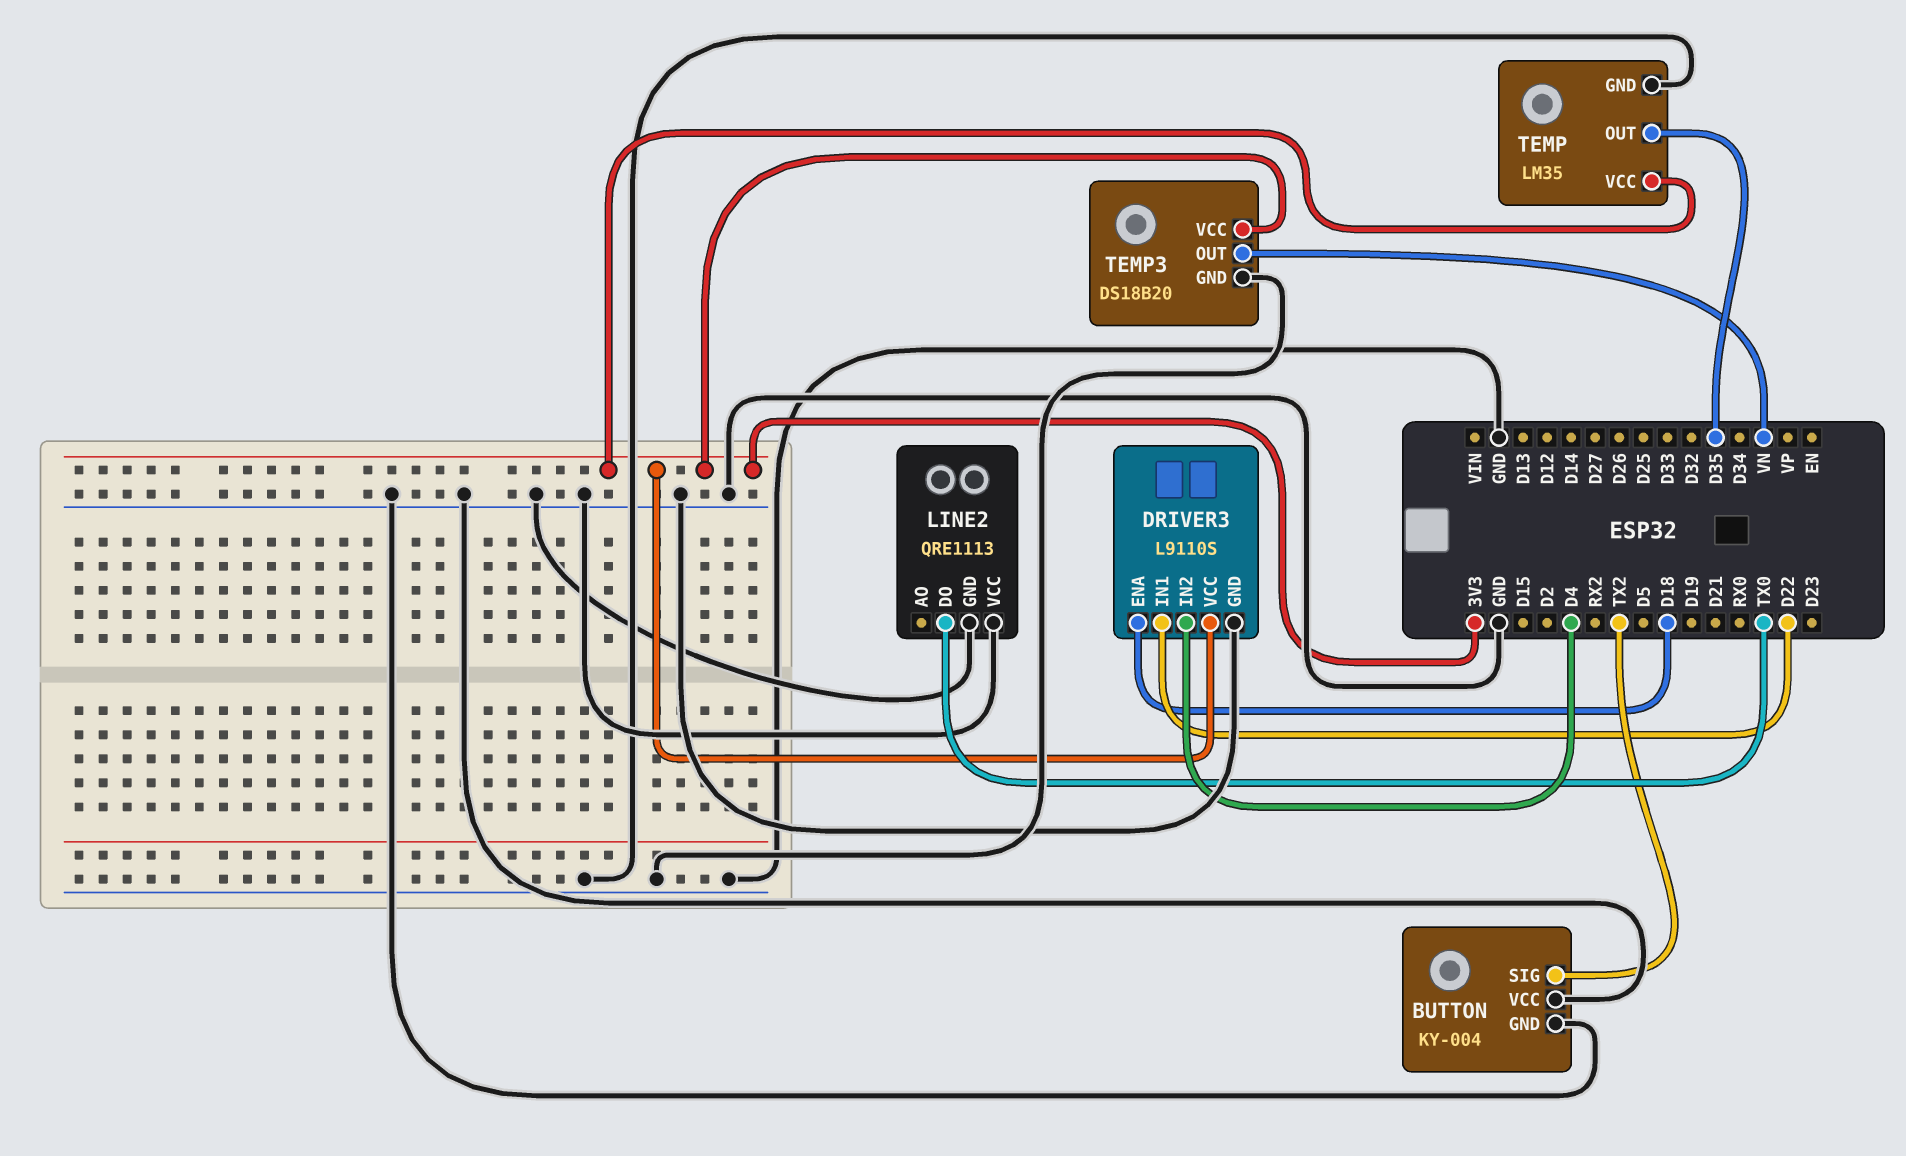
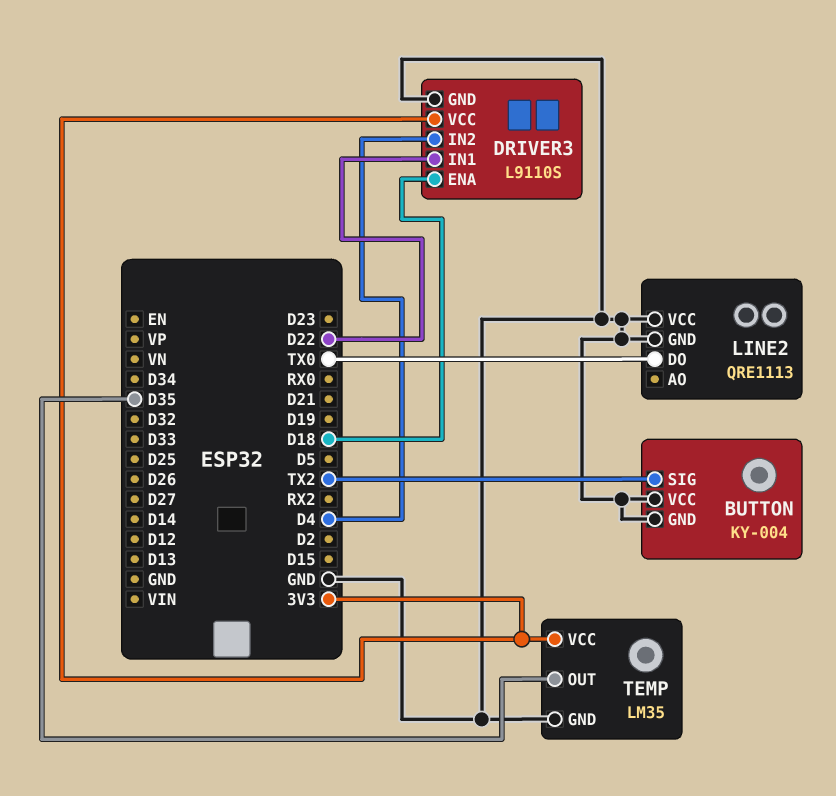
TEMP3: DS18B20 -> none
TEMP3 pin GND: GND -> none
TEMP3 pin OUT: VN -> none
TEMP3 pin VCC: 3V3 -> none

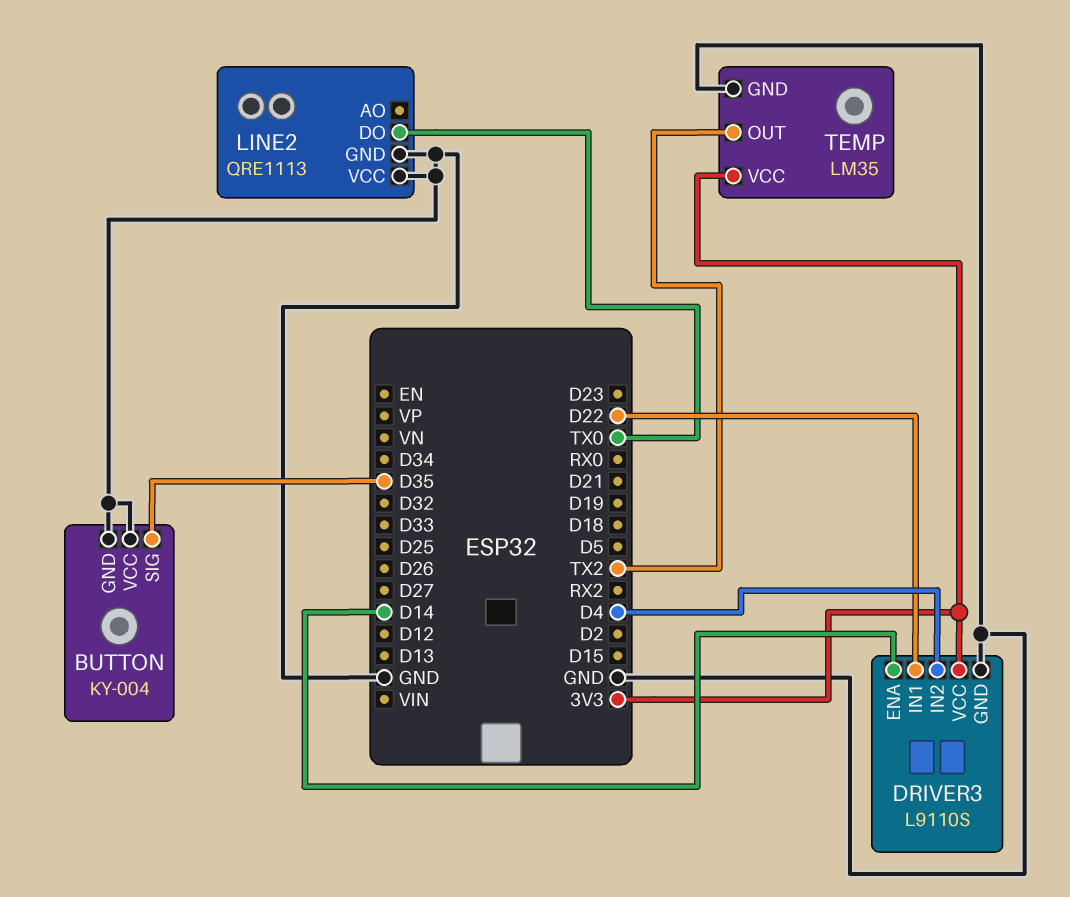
BUTTON pin SIG: TX2 -> D35
DRIVER3 pin ENA: D18 -> D14
TEMP pin OUT: D35 -> TX2

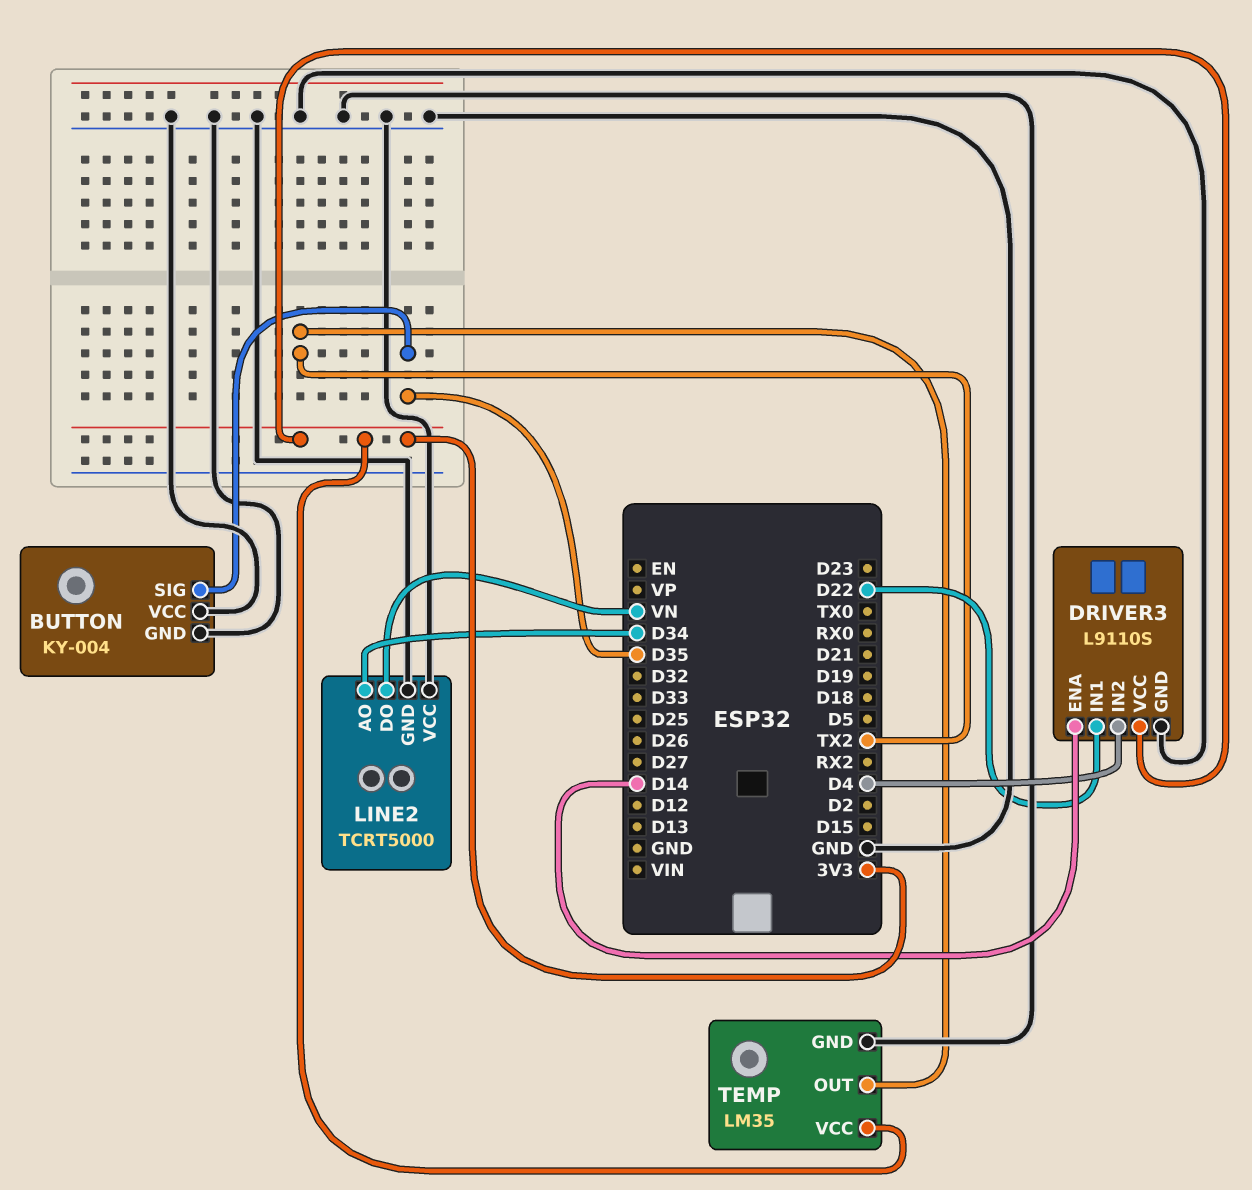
LINE2: QRE1113 -> TCRT5000
LINE2 pin AO: none -> D34
LINE2 pin DO: TX0 -> VN

